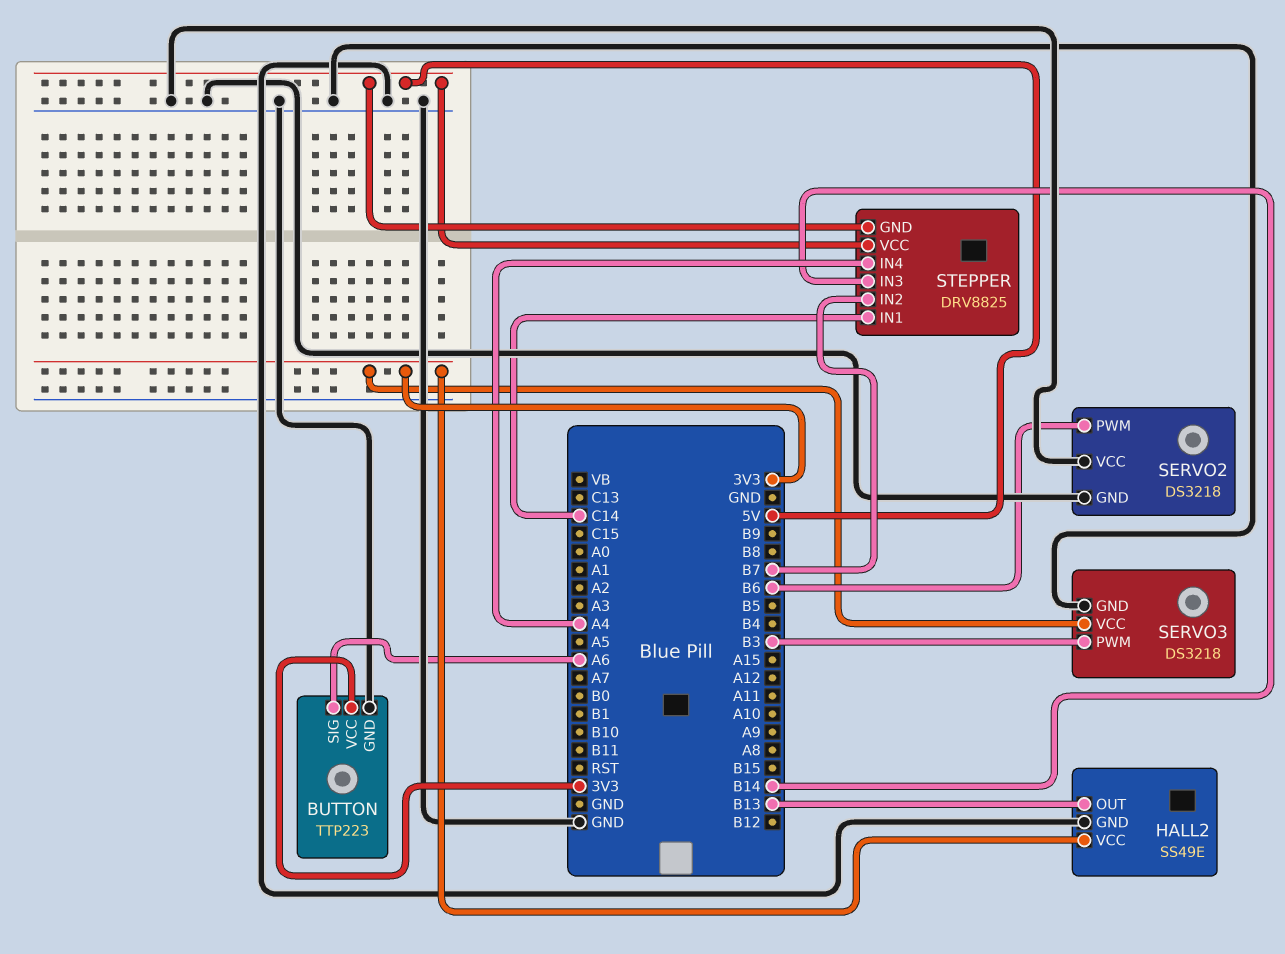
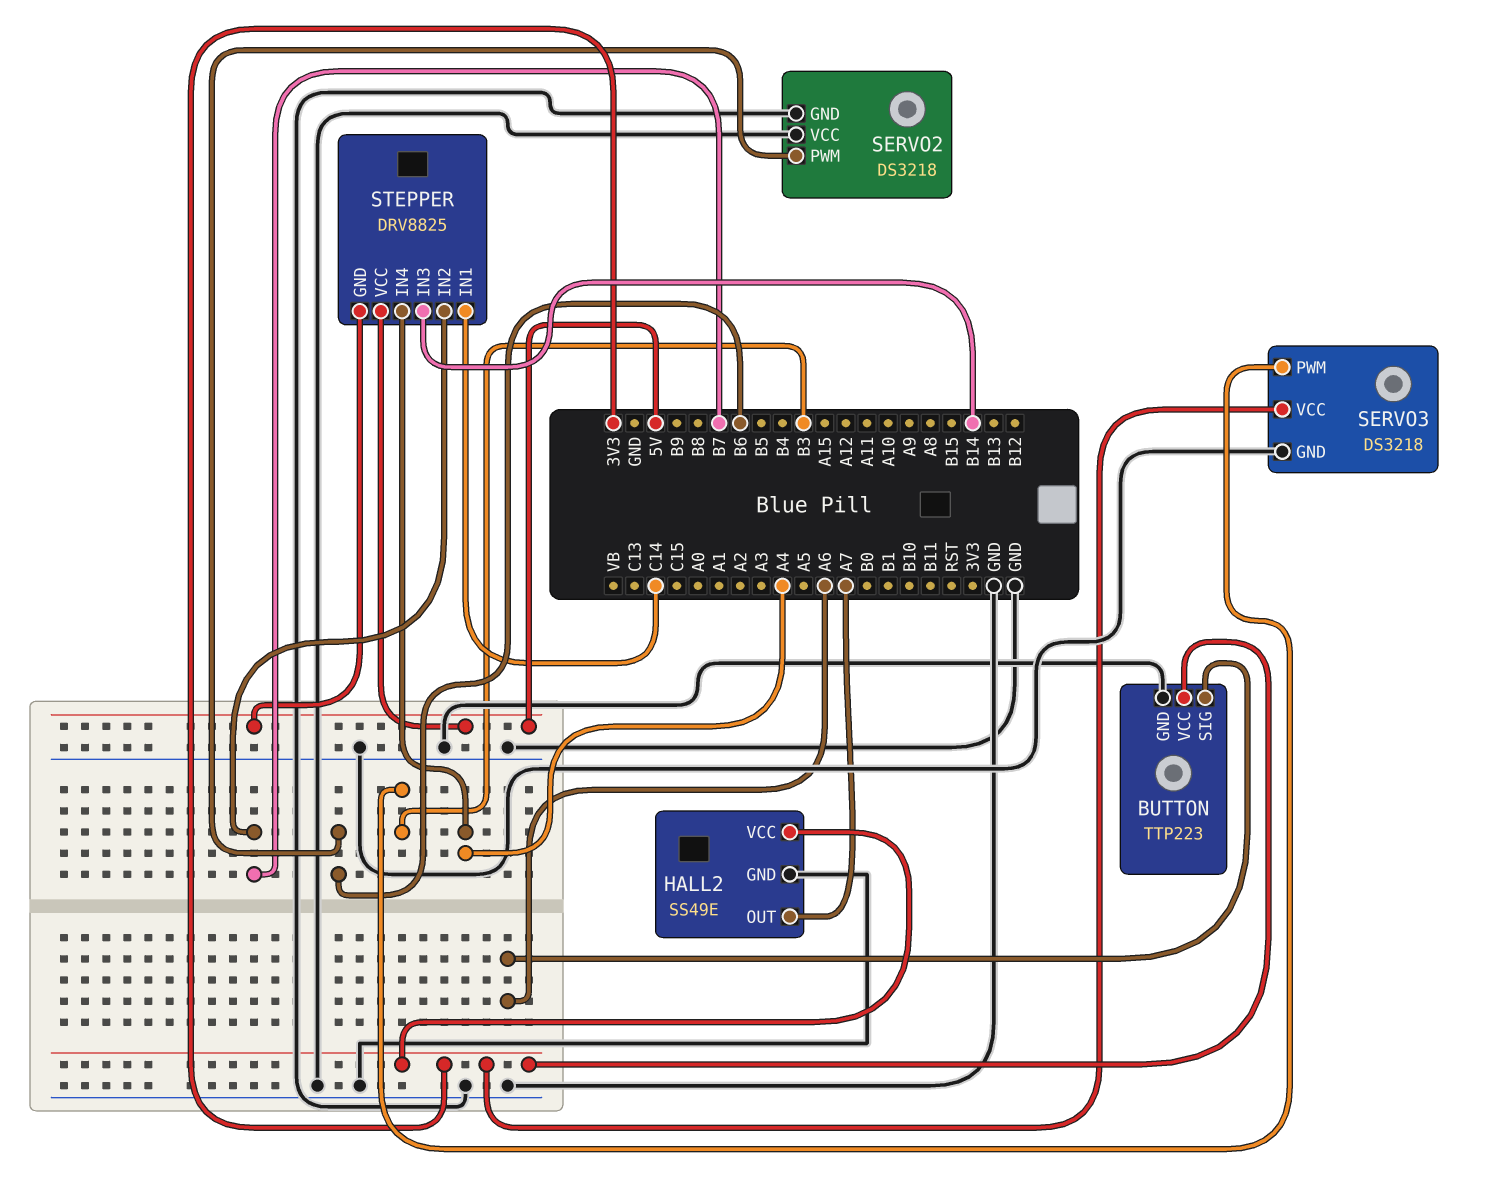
HALL2 pin OUT: B13 -> A7

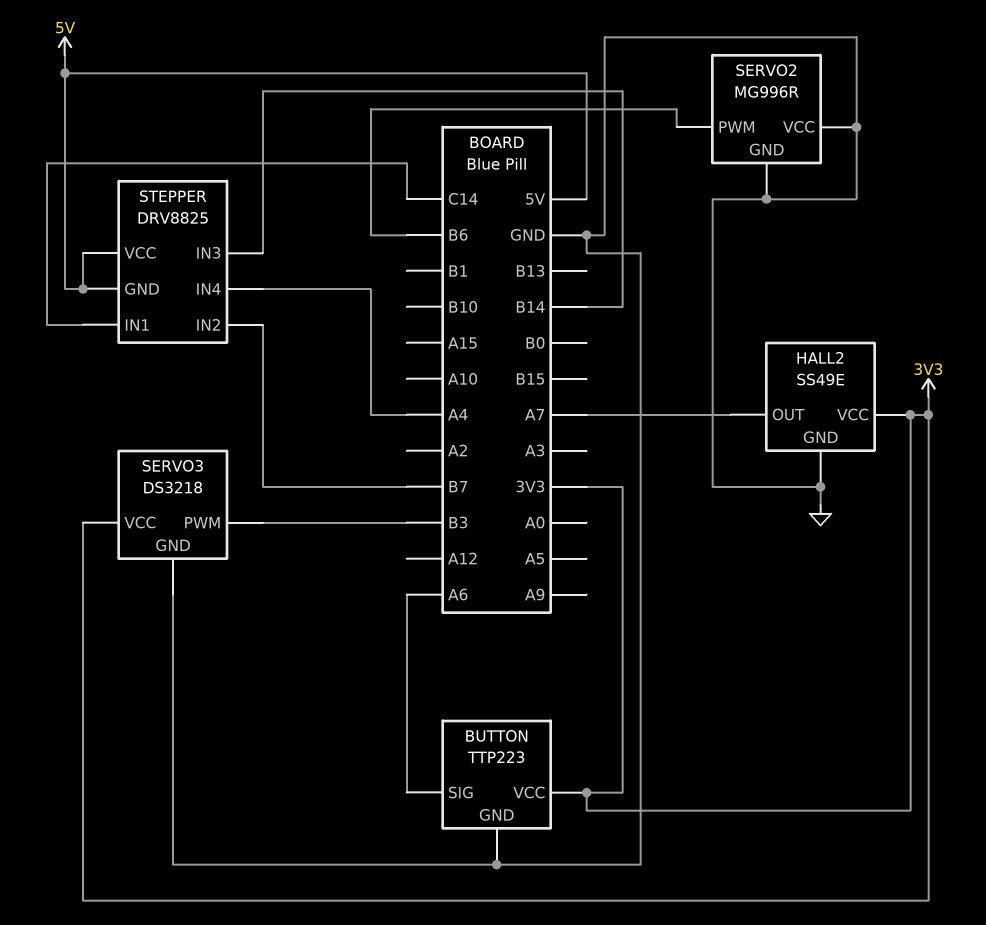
SERVO2: DS3218 -> MG996R

